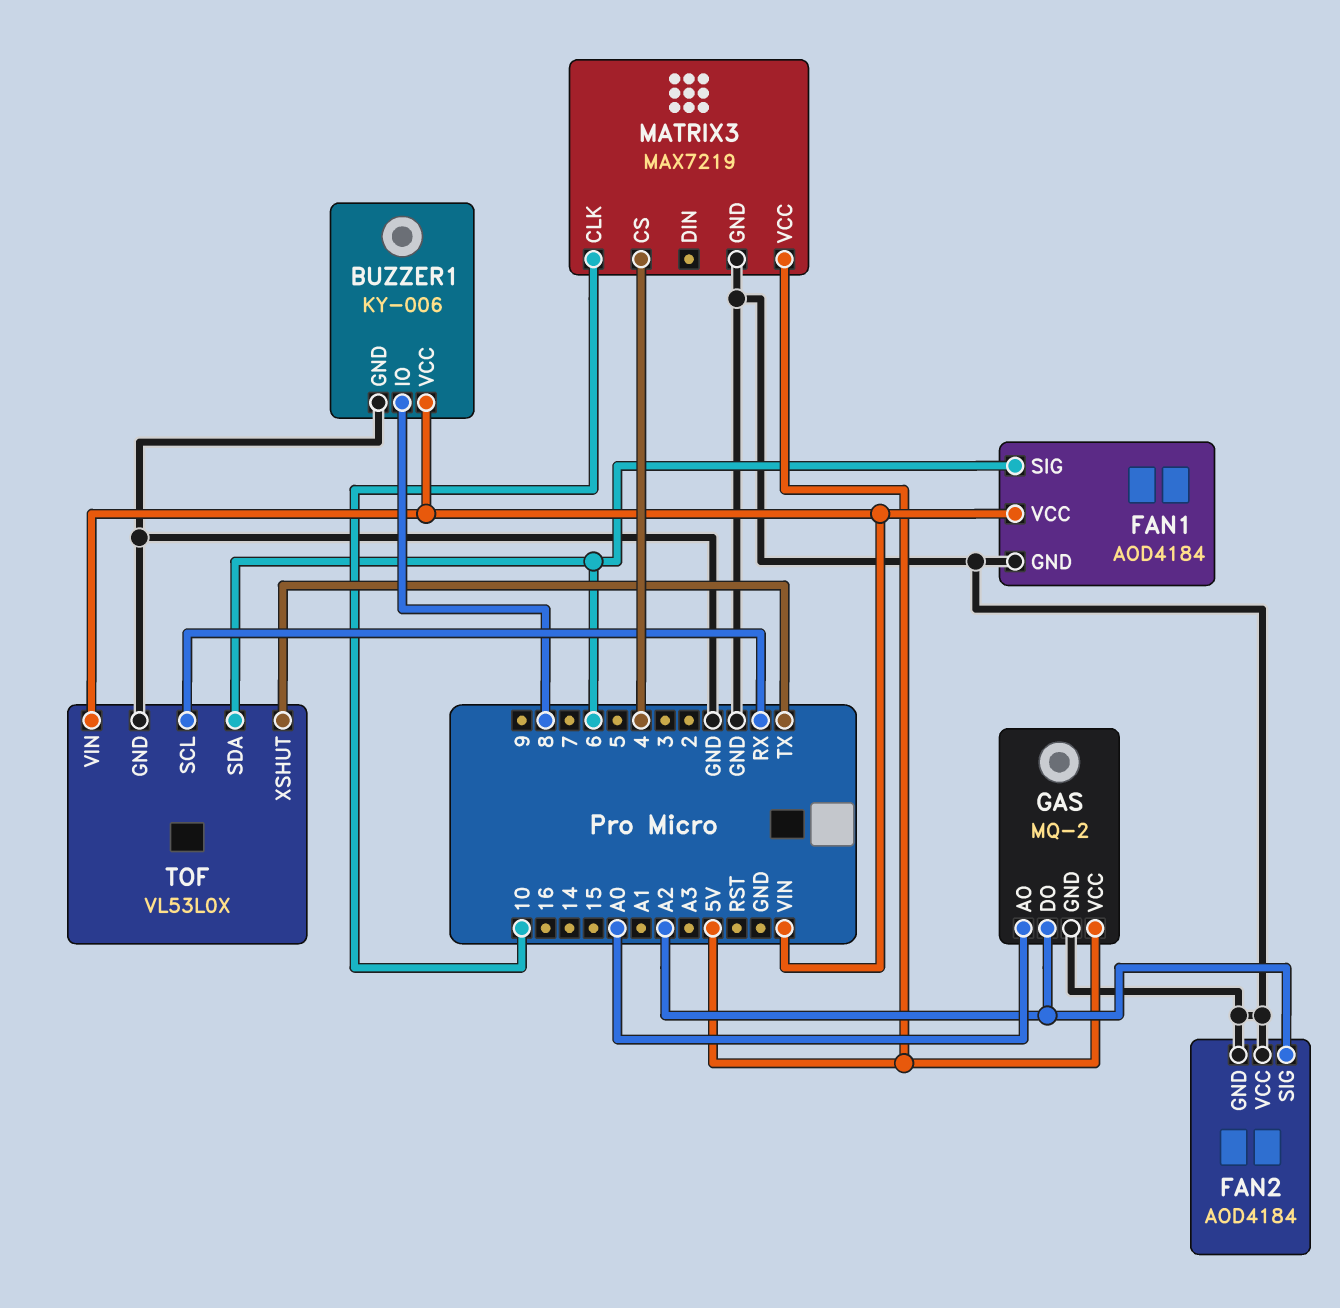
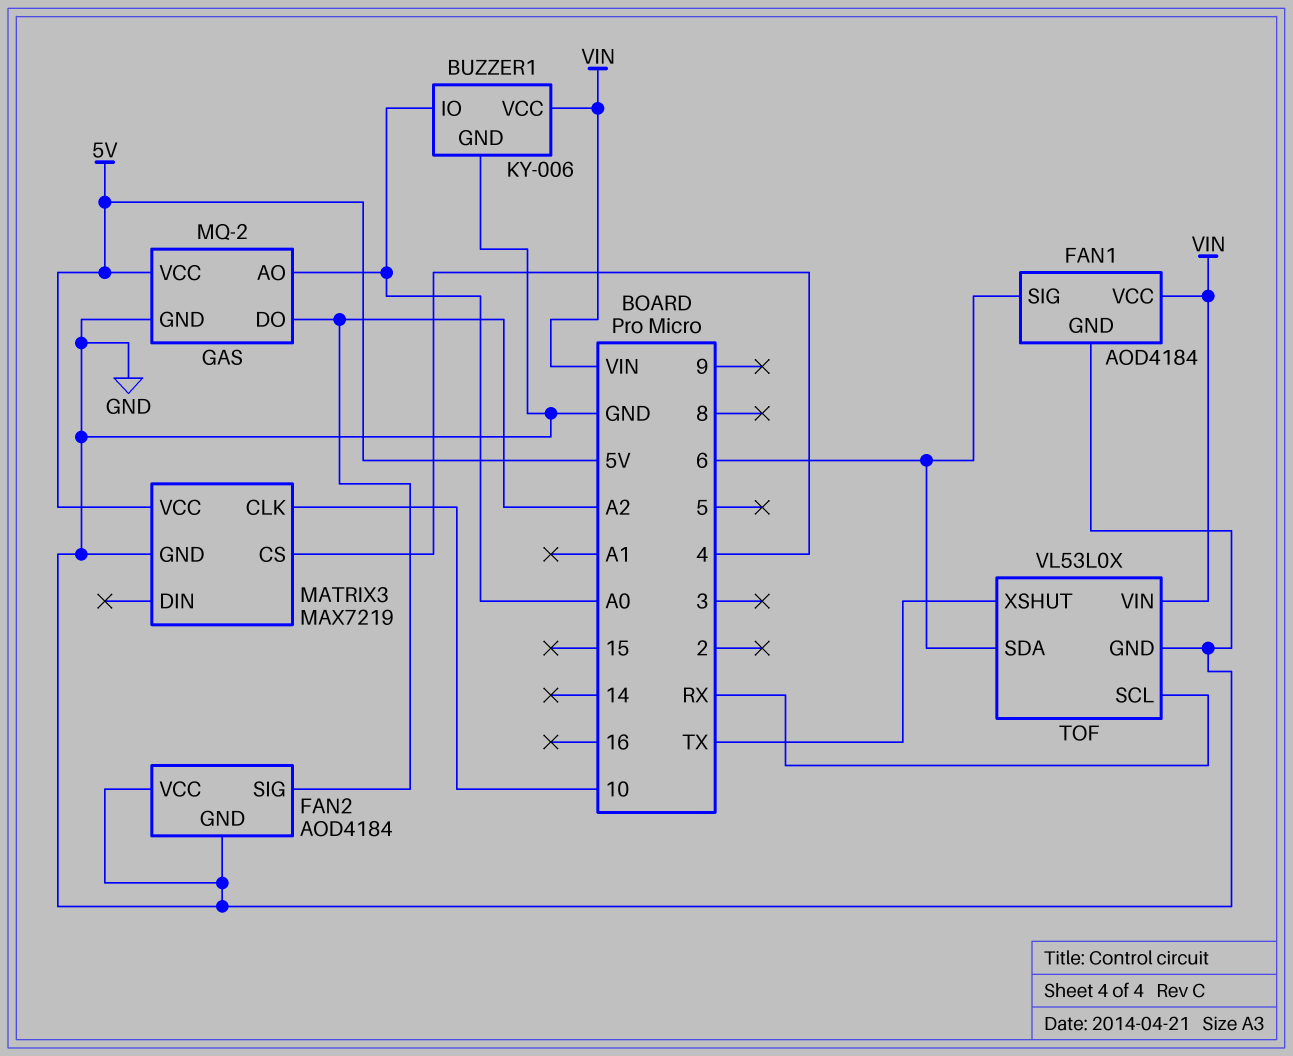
BUZZER1 pin IO: 8 -> A0

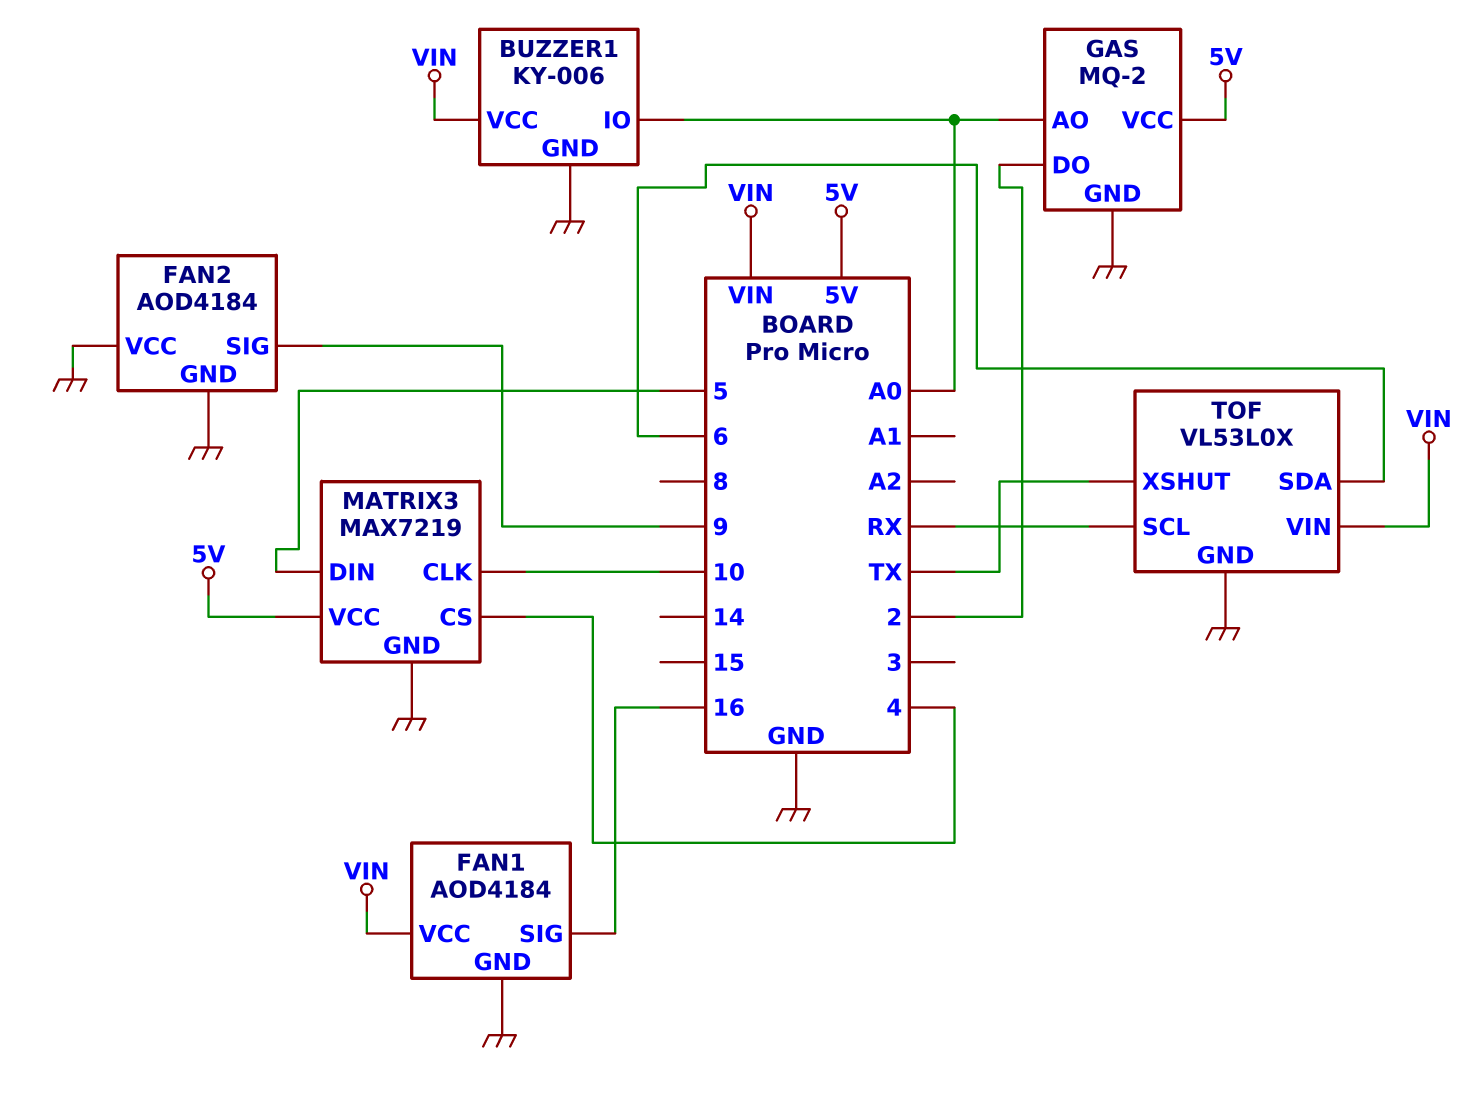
FAN1 pin SIG: 6 -> 16
FAN2 pin SIG: A2 -> 9
GAS pin DO: A2 -> 2
MATRIX3 pin DIN: none -> 5

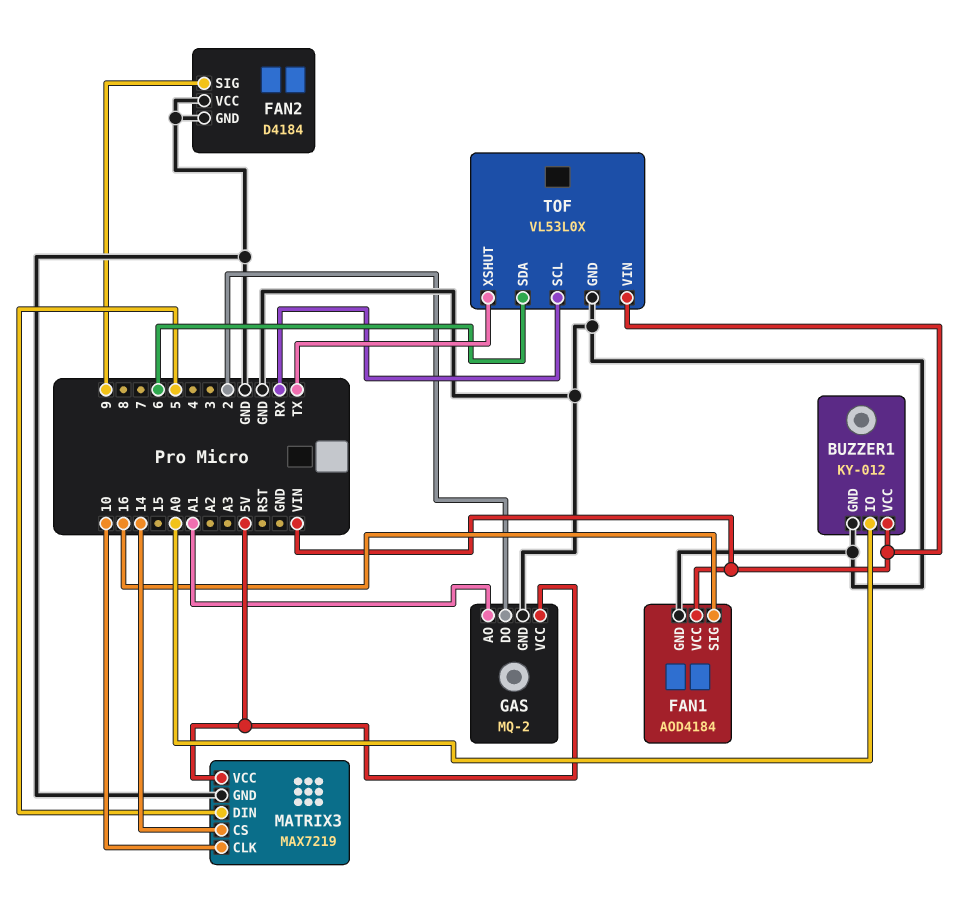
BUZZER1: KY-006 -> KY-012
FAN2: AOD4184 -> D4184
GAS pin AO: A0 -> A1
MATRIX3 pin CS: 4 -> 14

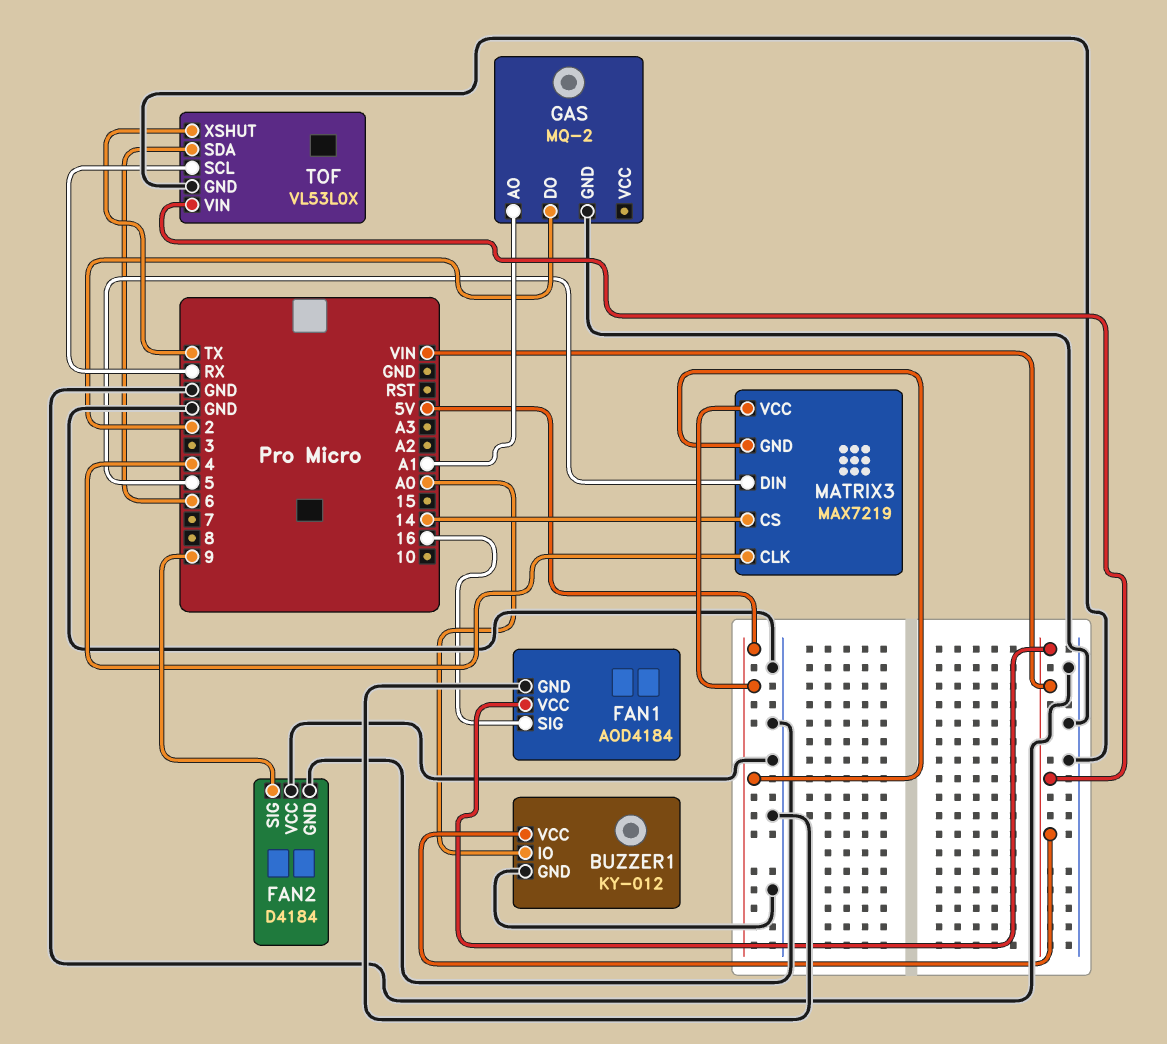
GAS pin VCC: 5V -> none
MATRIX3 pin CLK: 10 -> 4
MATRIX3 pin GND: GND -> 5V

